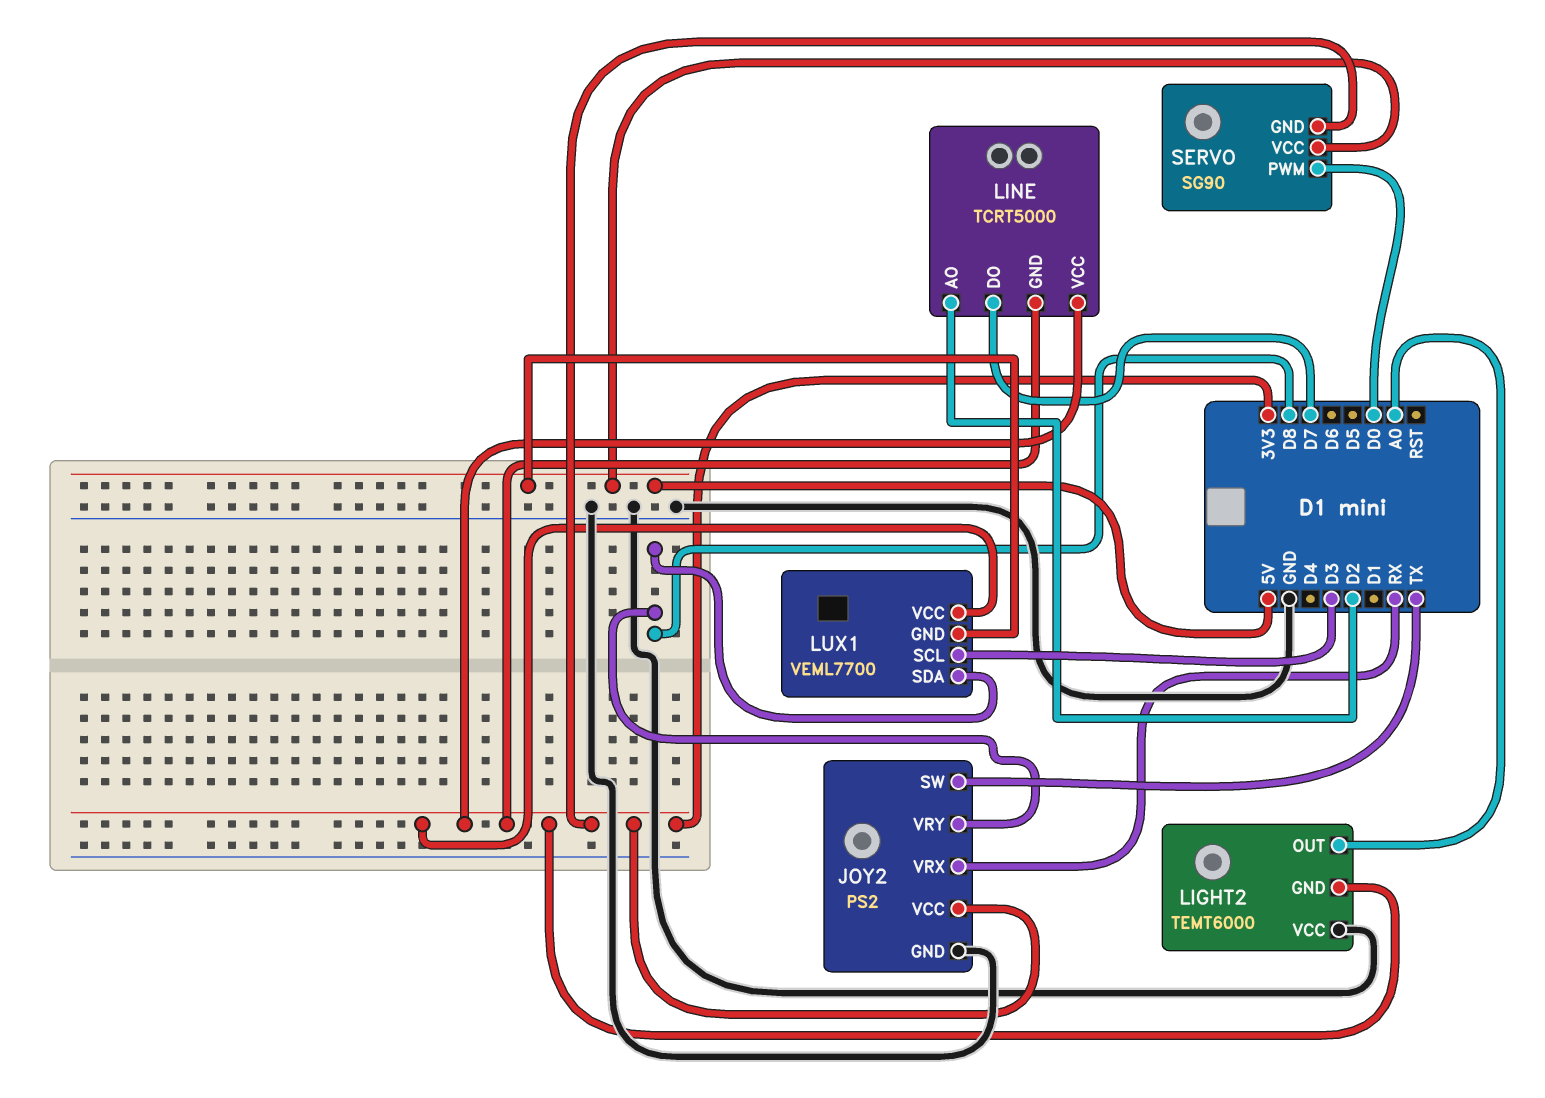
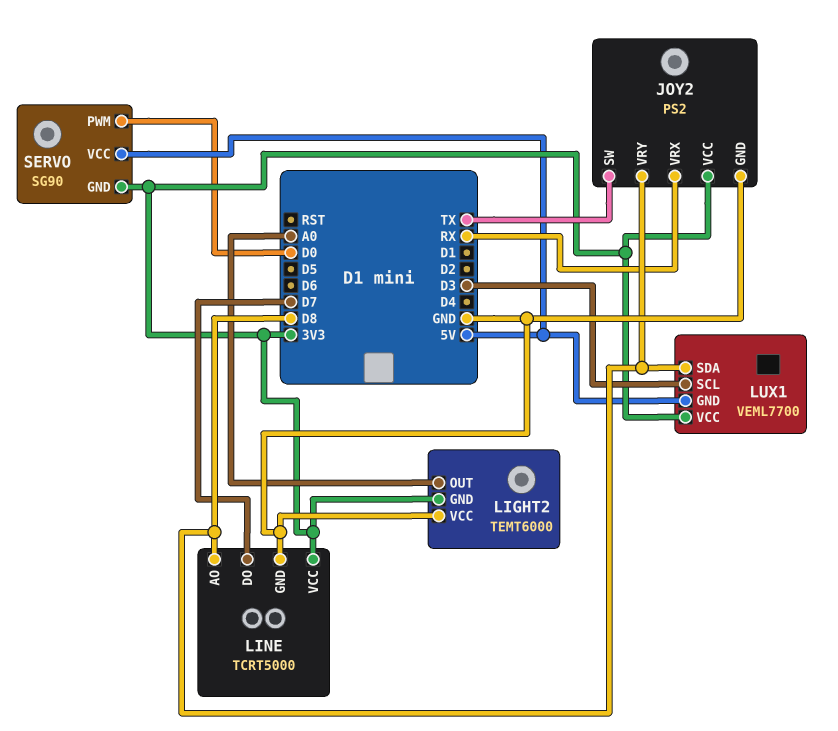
LINE pin AO: D2 -> D8
LINE pin GND: 3V3 -> GND

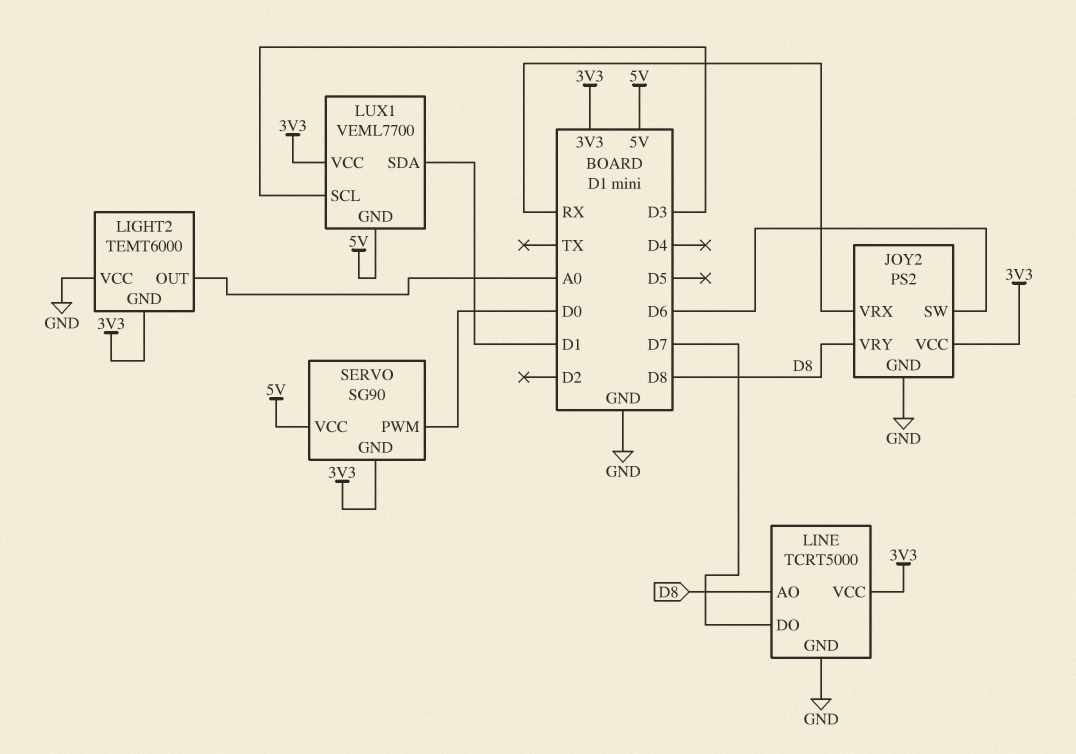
JOY2 pin SW: TX -> D6
LUX1 pin SDA: D8 -> D1

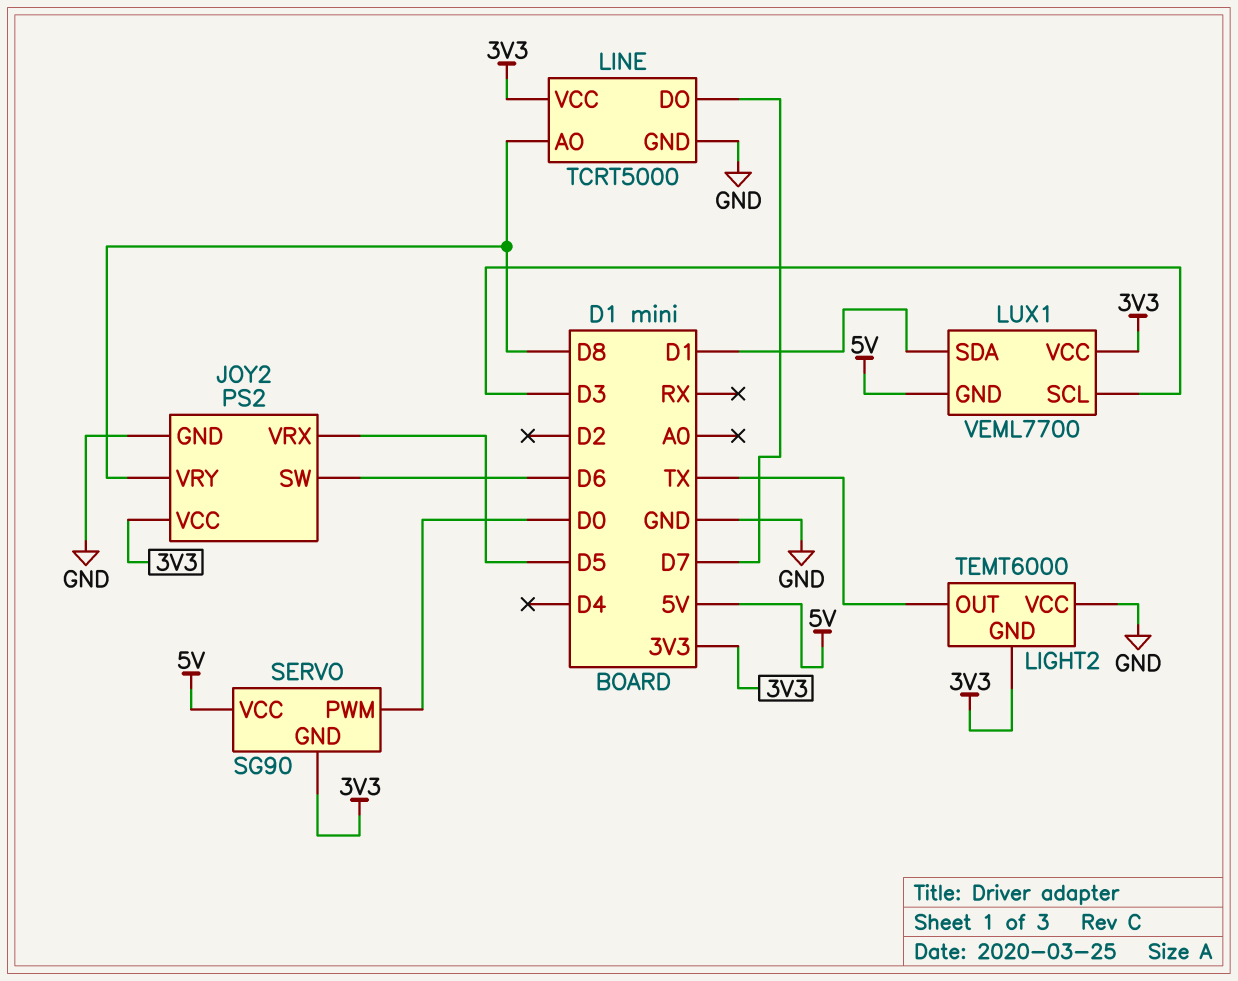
JOY2 pin VRX: RX -> D5
LIGHT2 pin OUT: A0 -> TX

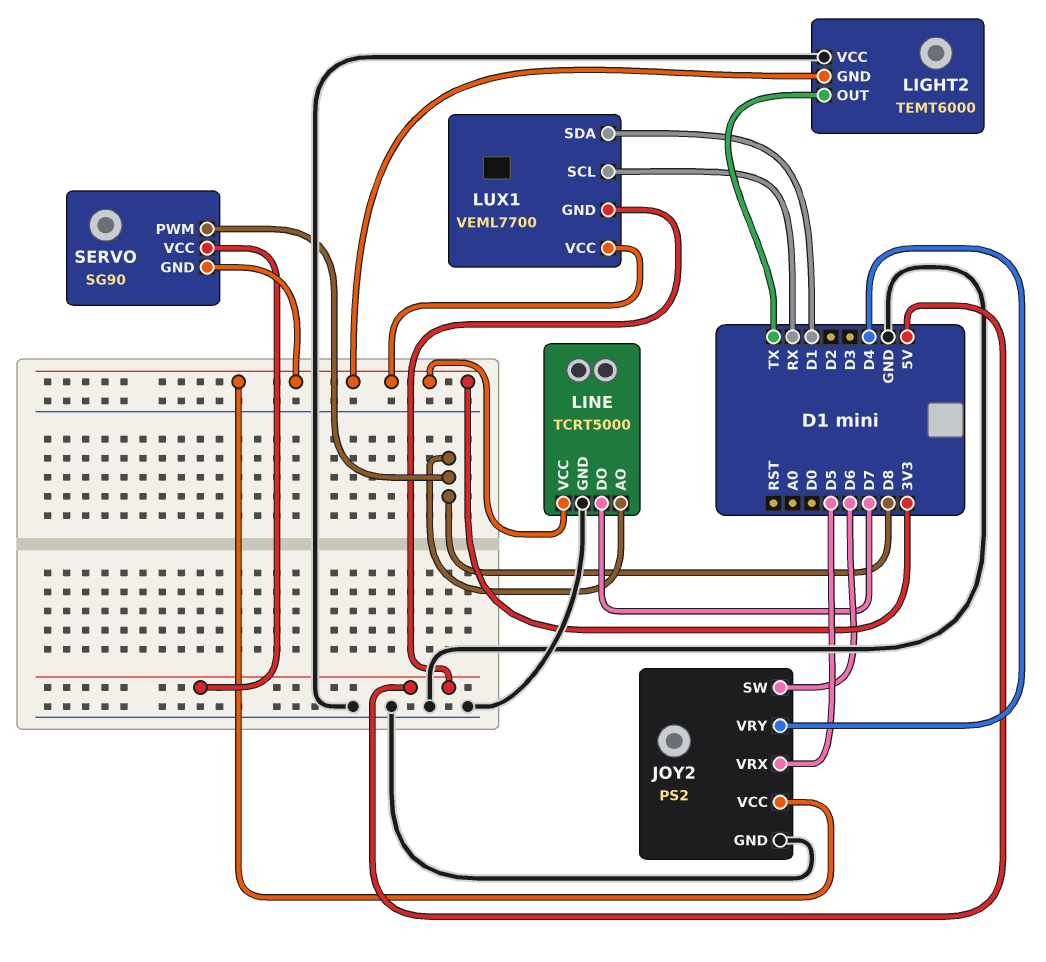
JOY2 pin VRY: D8 -> D4
LUX1 pin SCL: D3 -> RX
SERVO pin PWM: D0 -> D8

